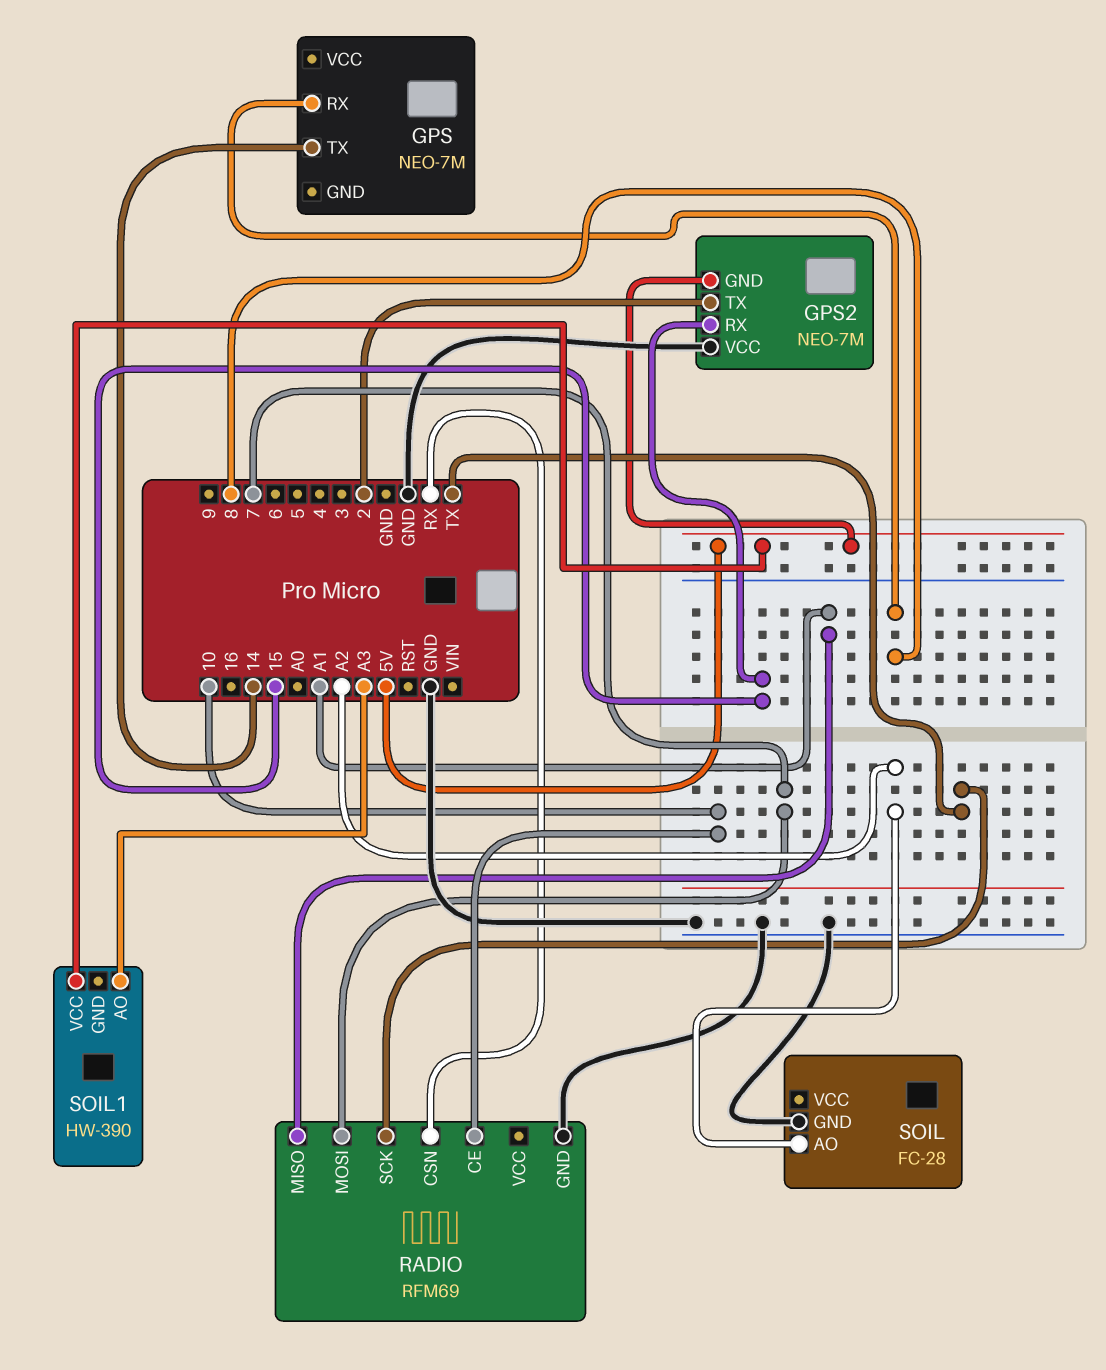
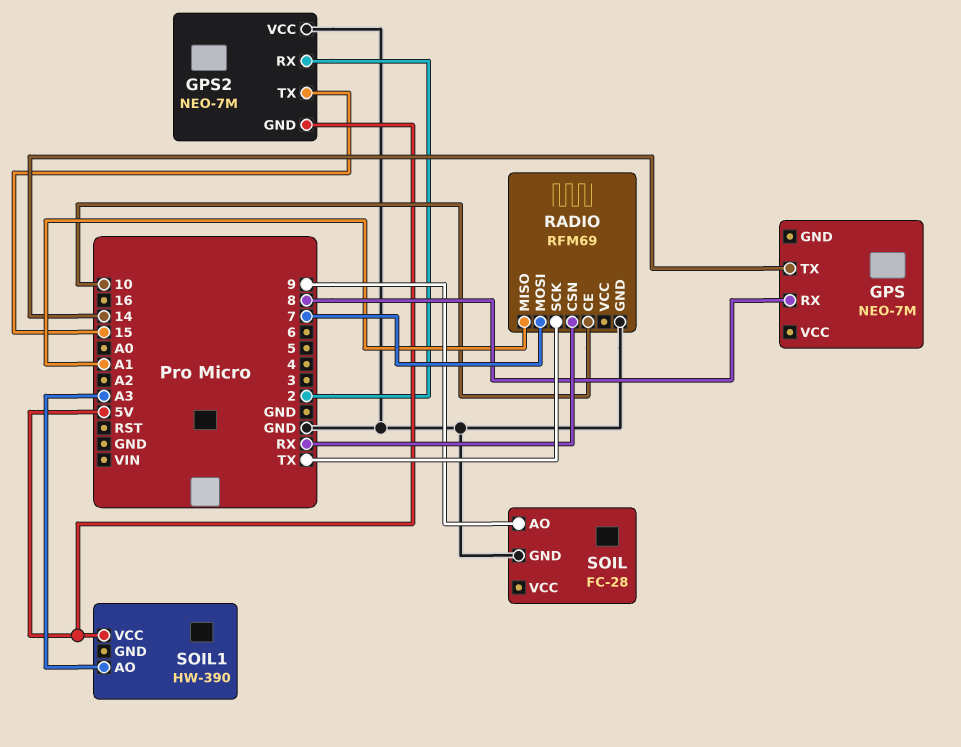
GPS2 pin RX: 15 -> 2
GPS2 pin TX: 2 -> 15
SOIL pin AO: A2 -> 9

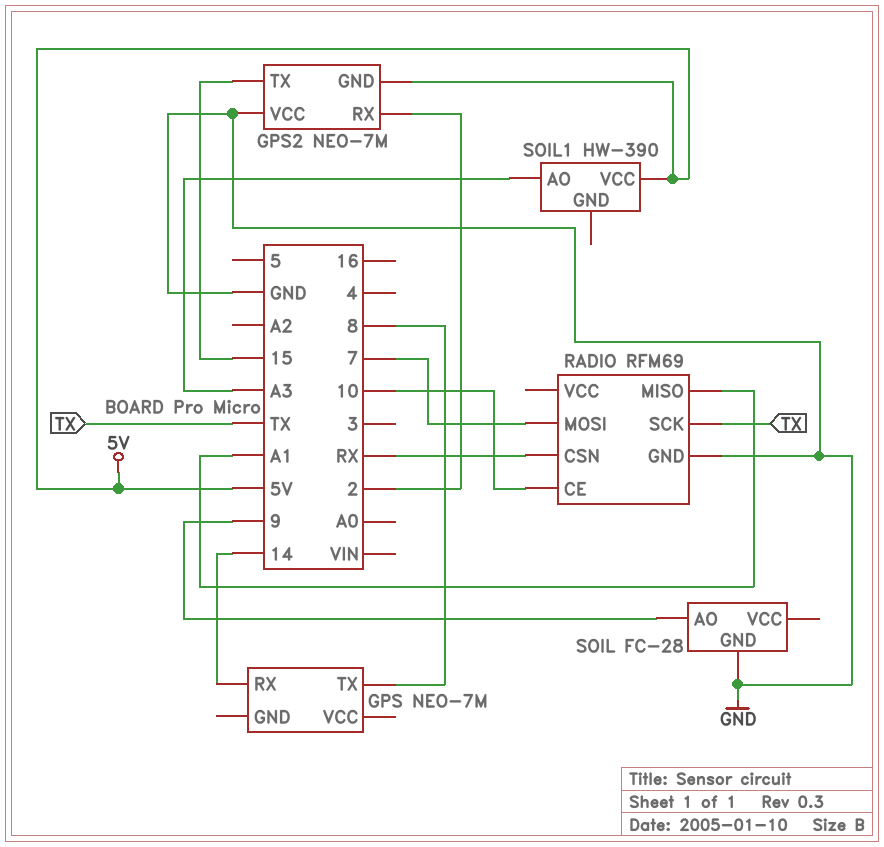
GPS pin RX: 8 -> 14
GPS pin TX: 14 -> 8

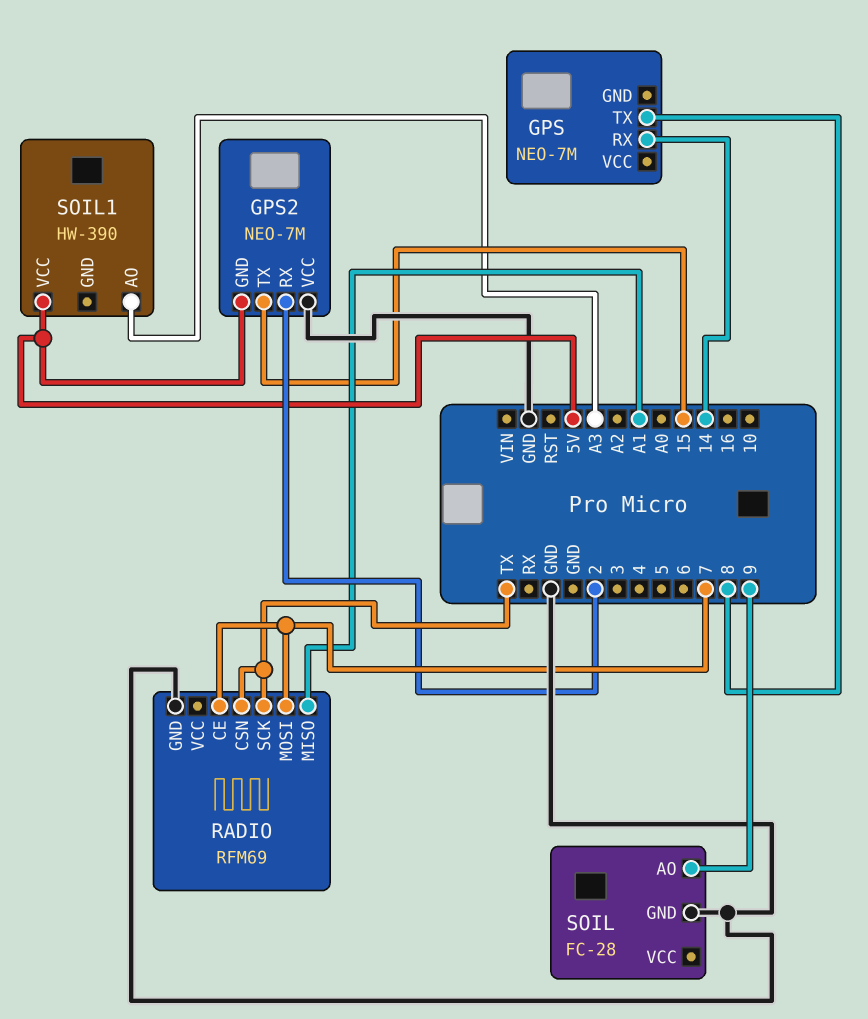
RADIO pin CE: 10 -> 7
RADIO pin CSN: RX -> TX

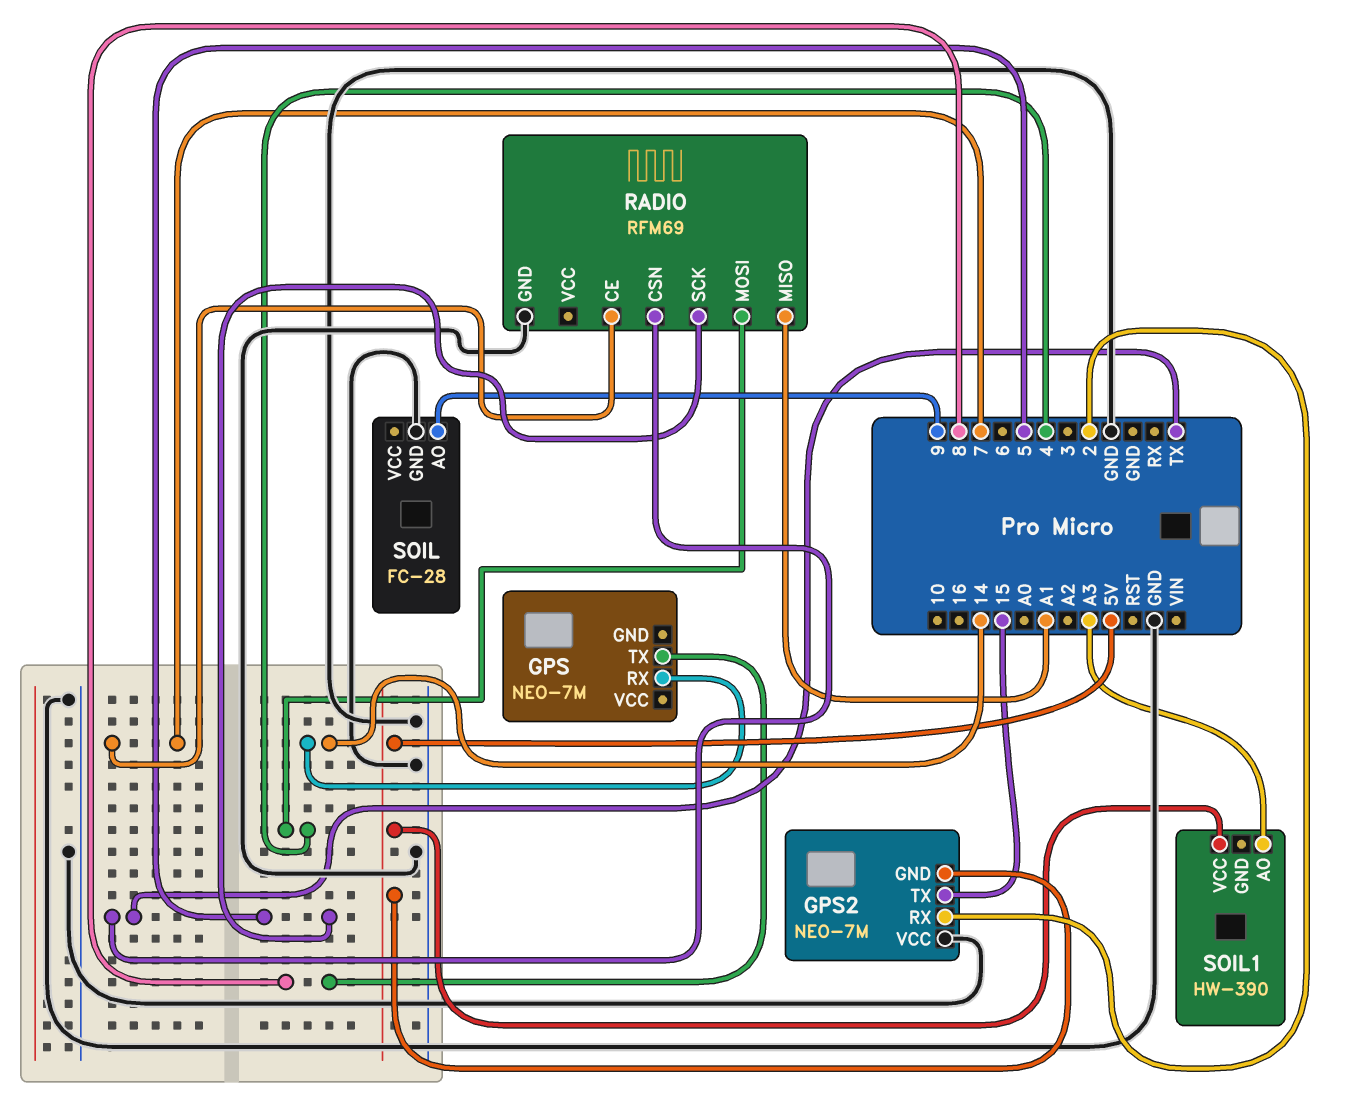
RADIO pin MOSI: 7 -> 4
RADIO pin SCK: TX -> 5

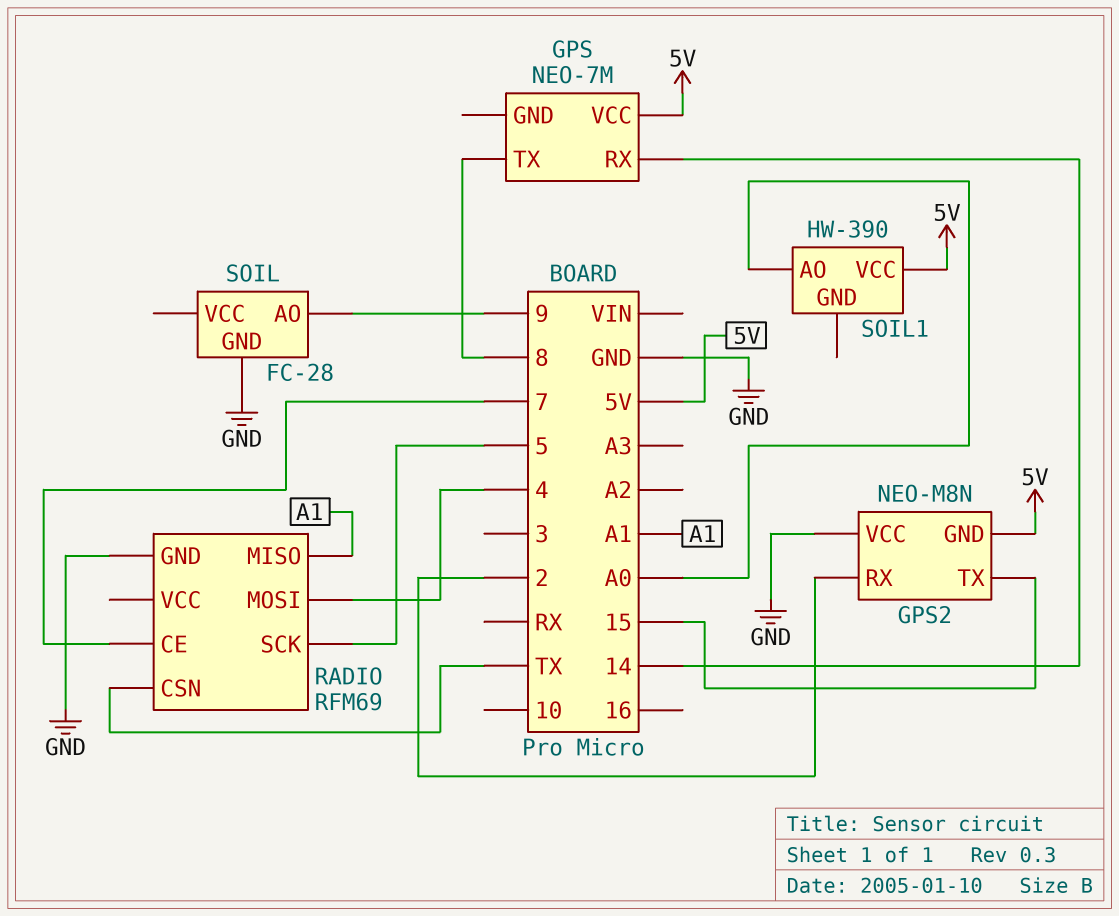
GPS pin VCC: none -> 5V
GPS2: NEO-7M -> NEO-M8N
SOIL1 pin AO: A3 -> A0

